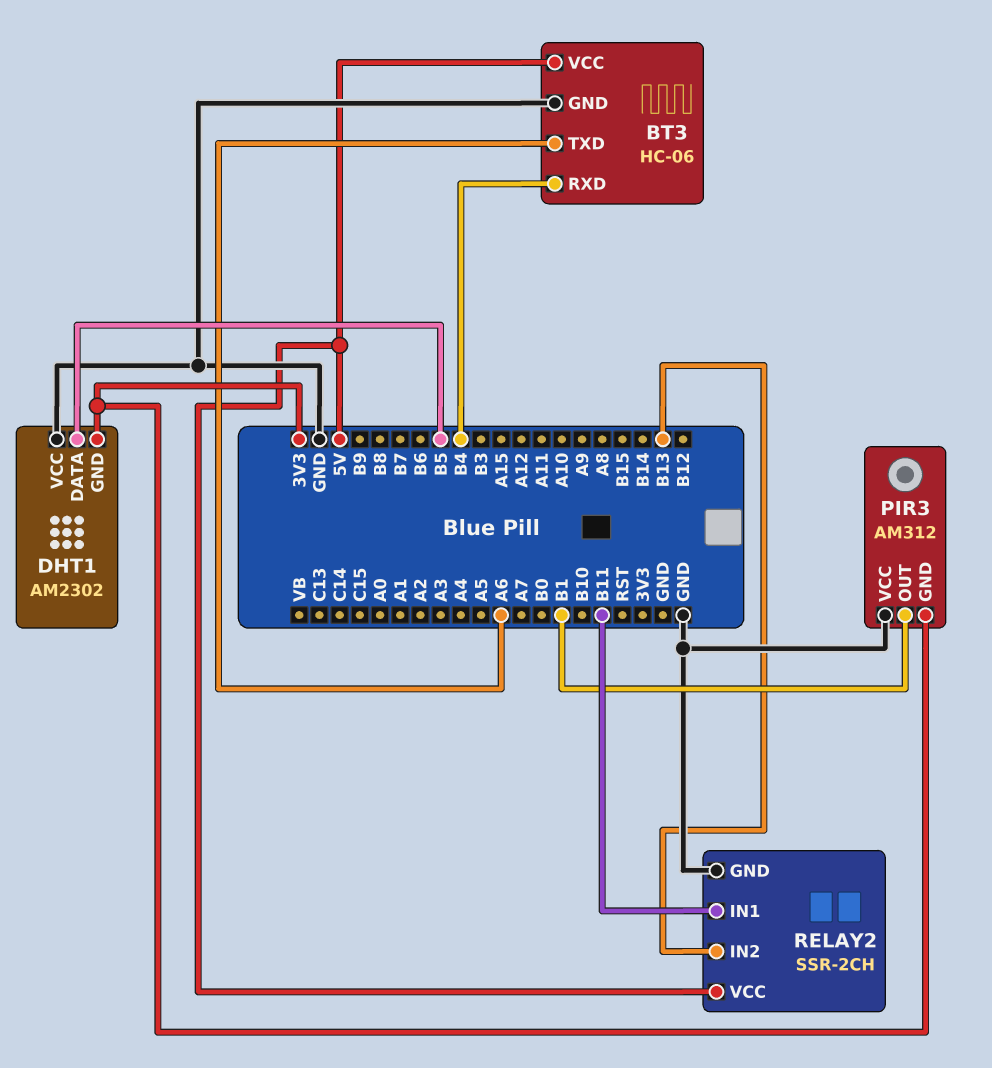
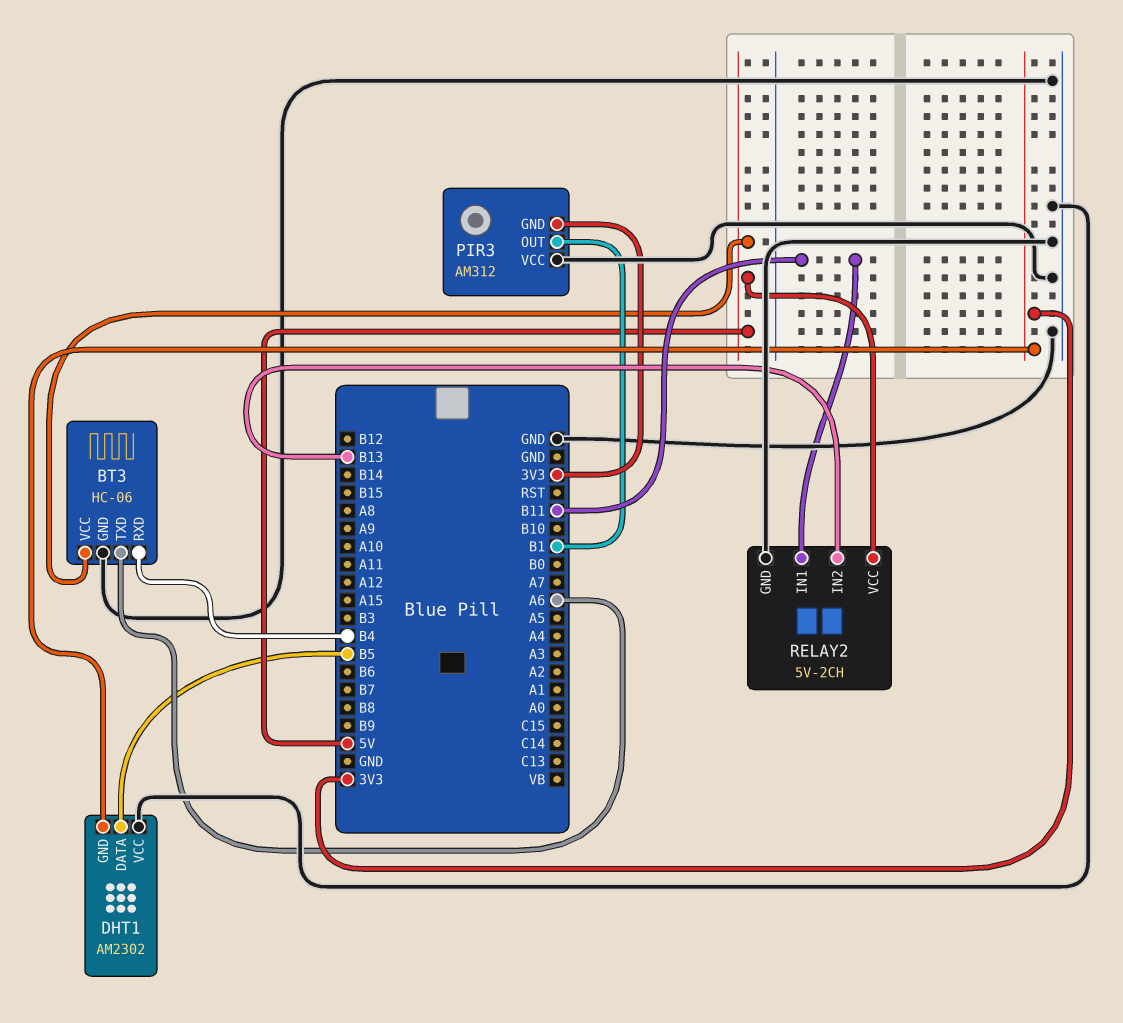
RELAY2: SSR-2CH -> 5V-2CH

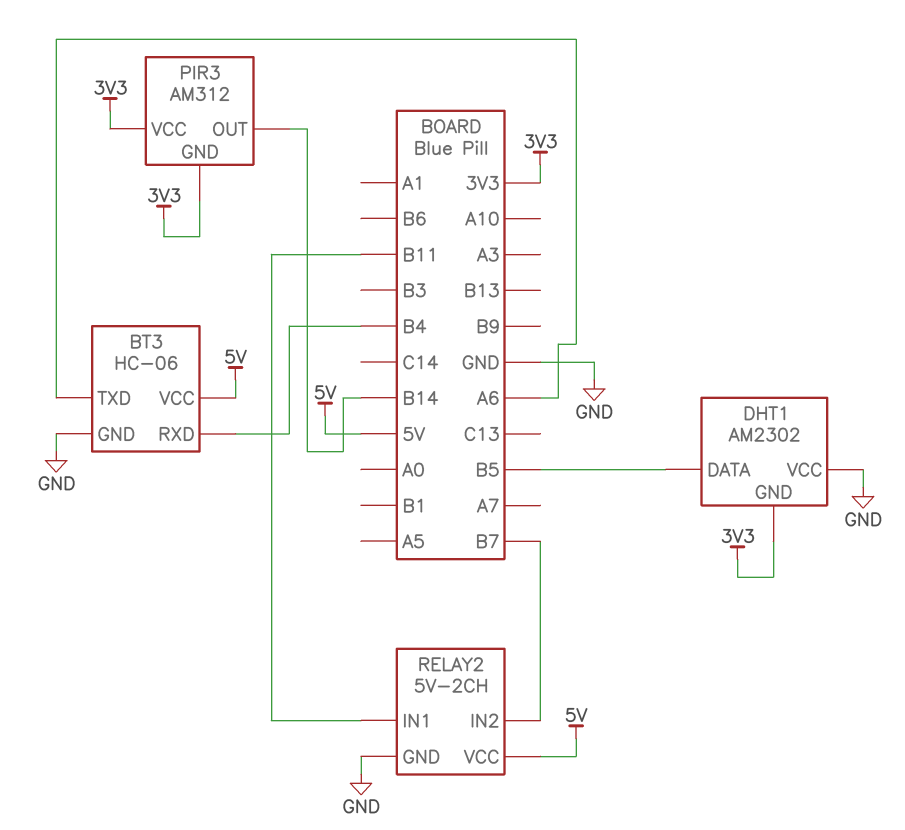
PIR3 pin OUT: B1 -> B14
PIR3 pin VCC: GND -> 3V3
RELAY2 pin IN2: B13 -> B7

